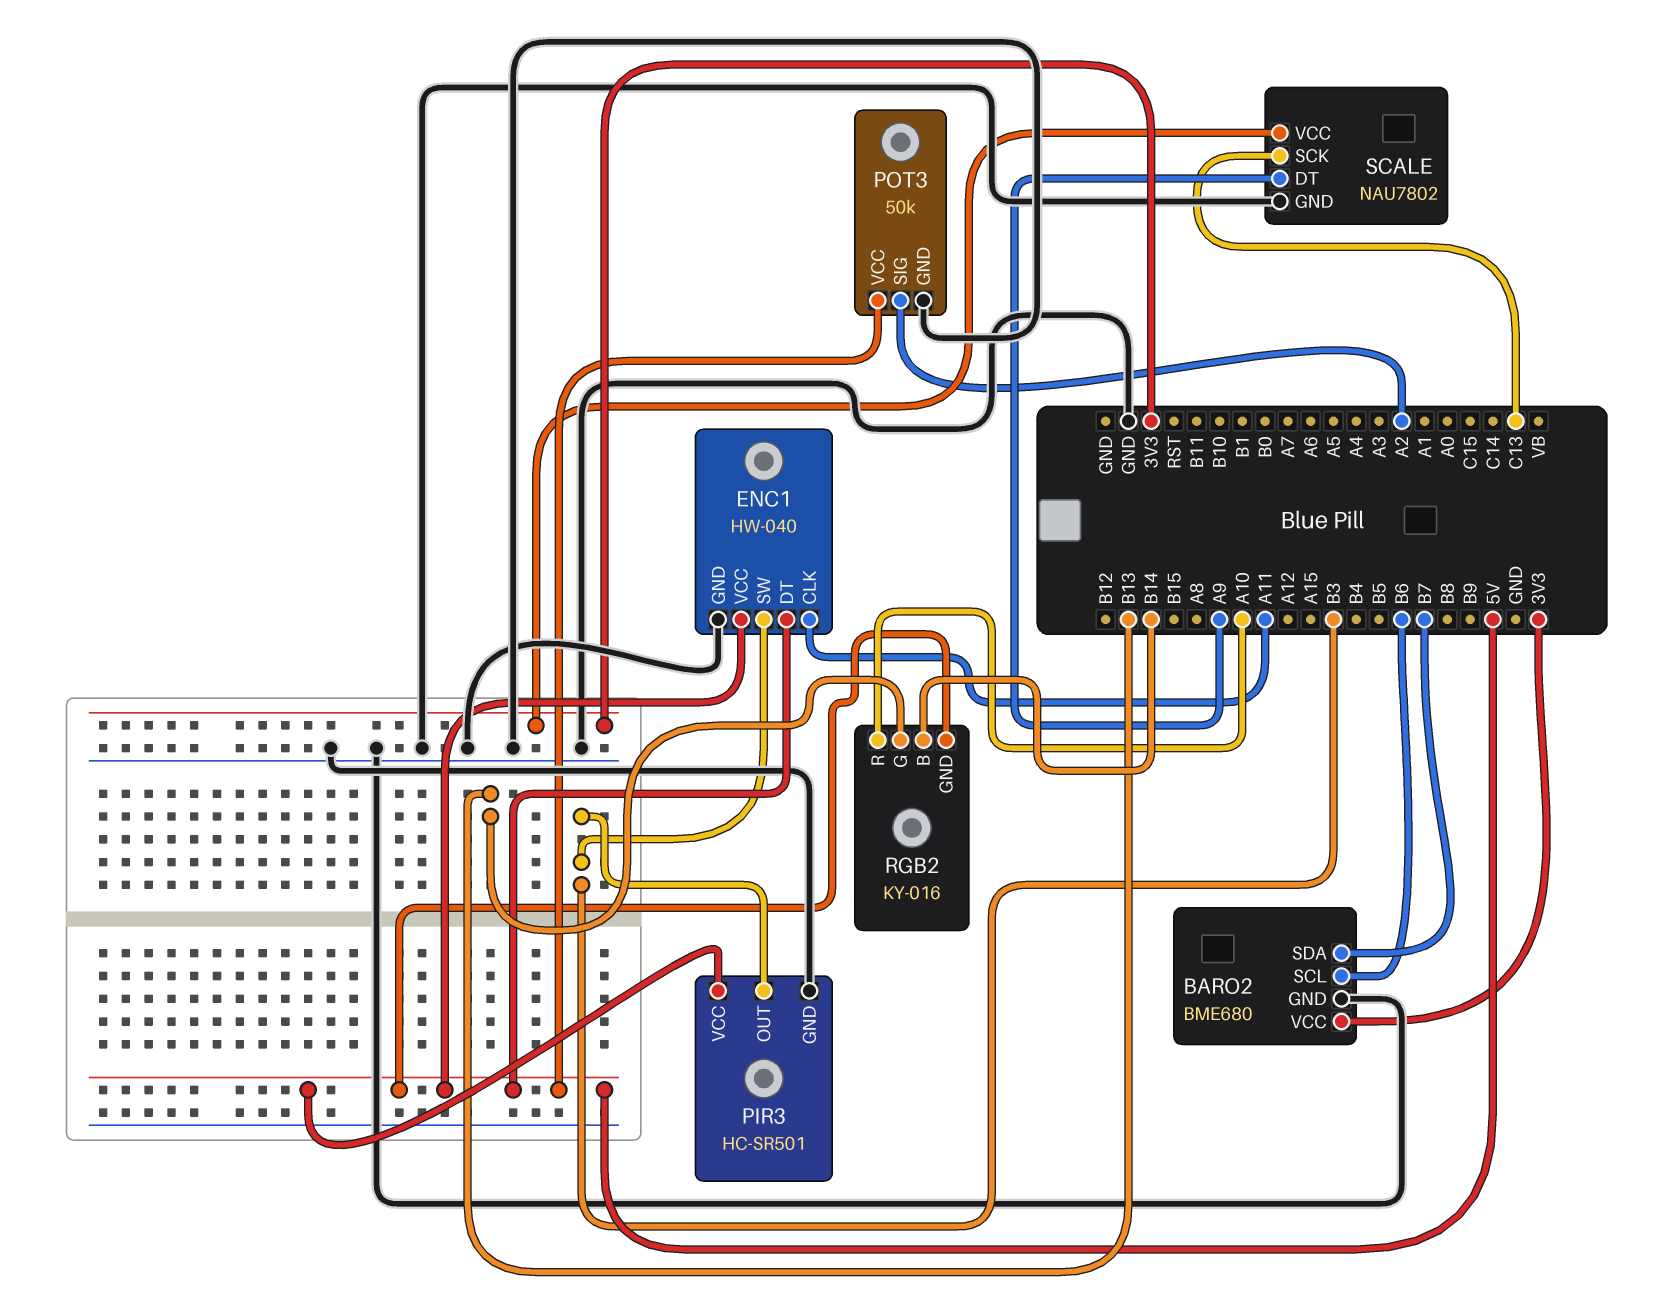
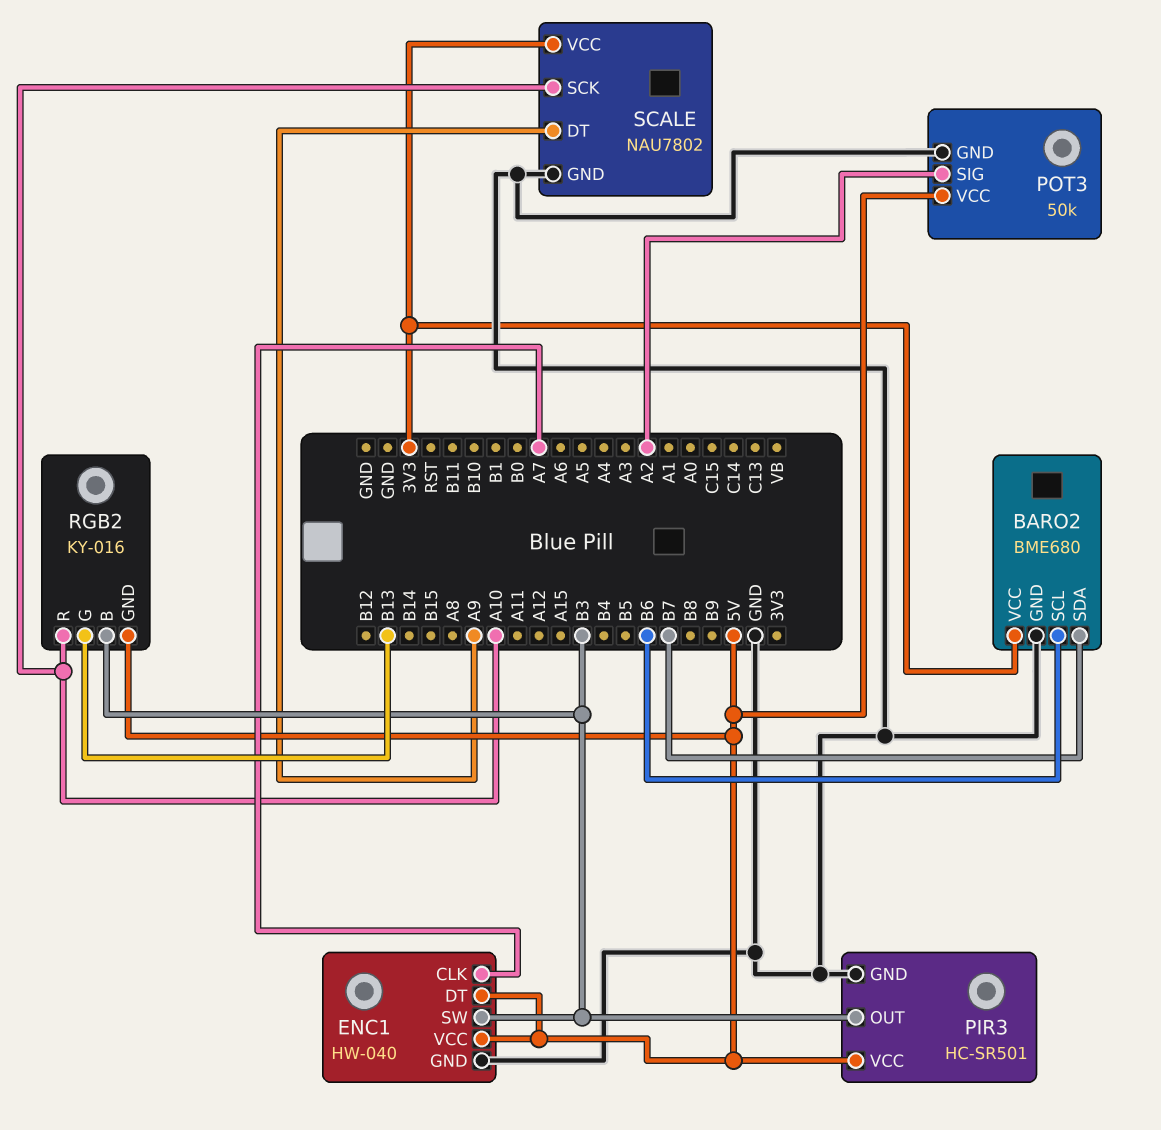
ENC1 pin CLK: A11 -> A7
RGB2 pin B: B14 -> B3
SCALE pin SCK: C13 -> A10

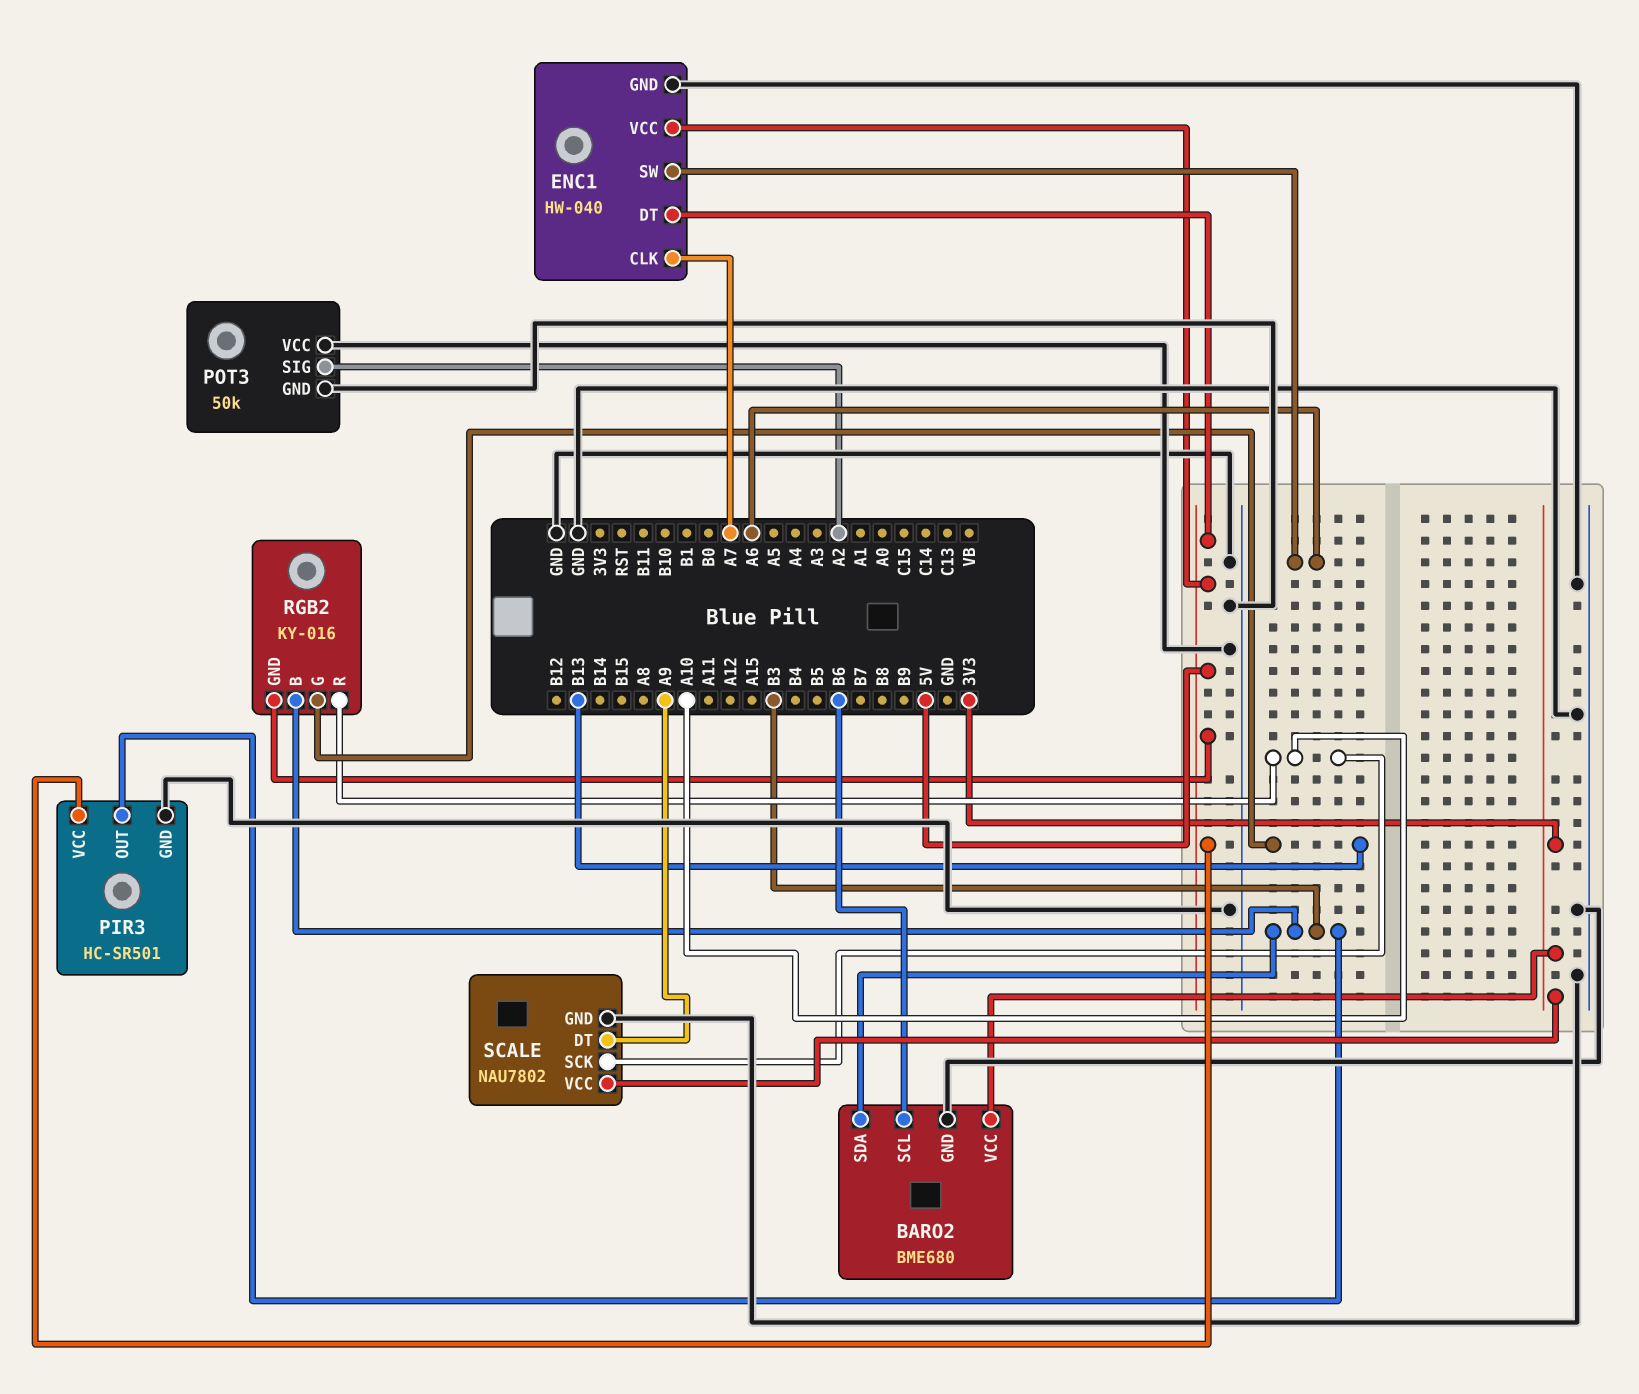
BARO2 pin SDA: B7 -> B3
ENC1 pin SW: B3 -> A6
POT3 pin VCC: 5V -> GND

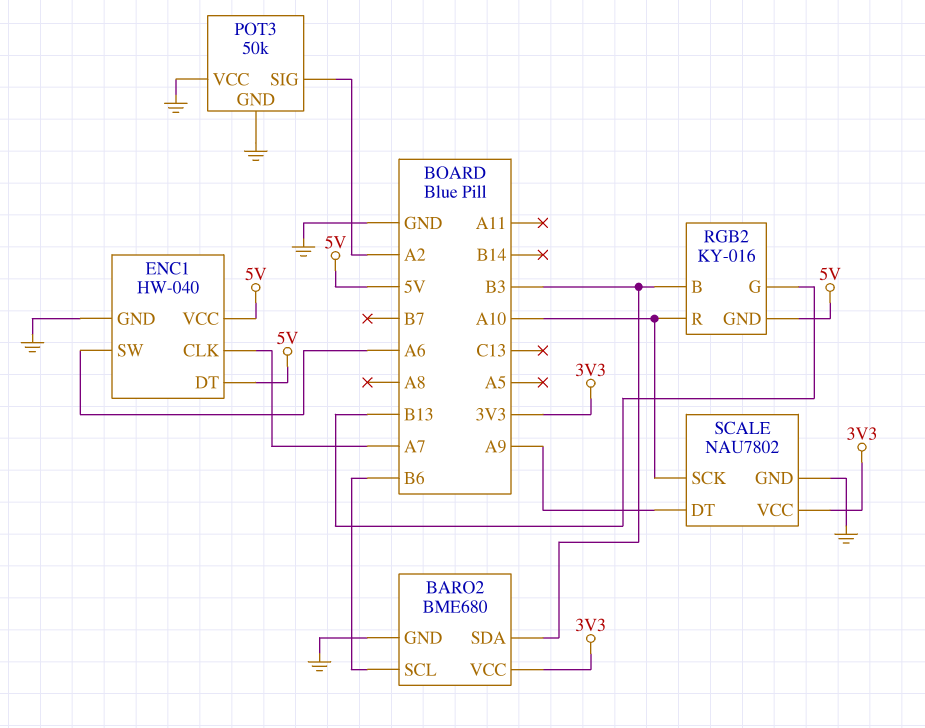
PIR3: HC-SR501 -> none
PIR3 pin GND: GND -> none
PIR3 pin OUT: B3 -> none
PIR3 pin VCC: 5V -> none

